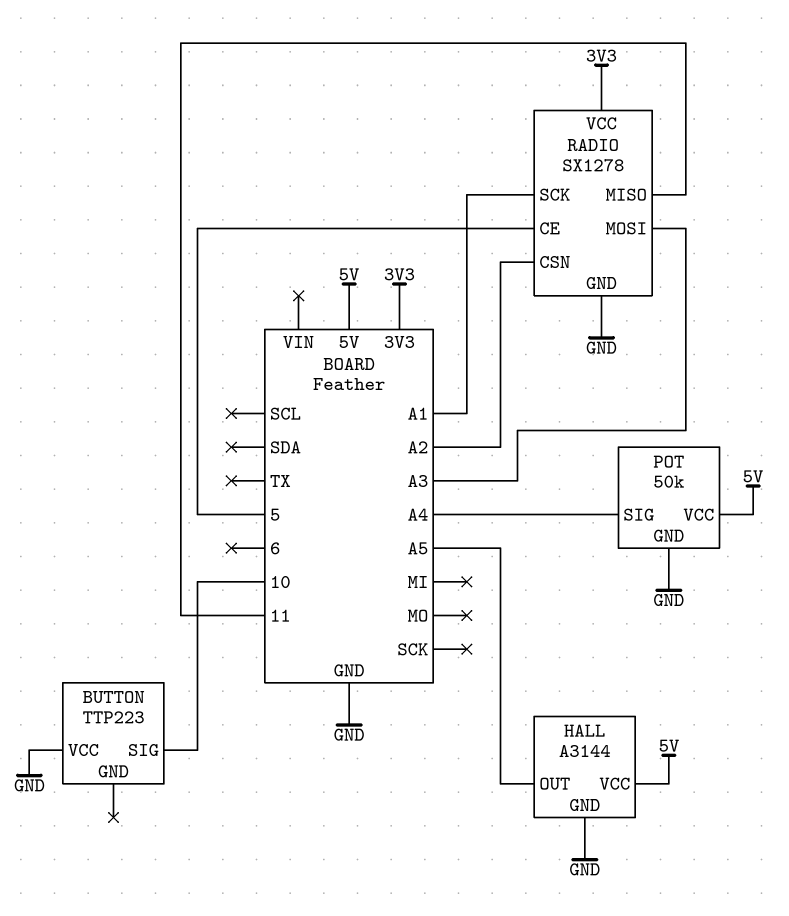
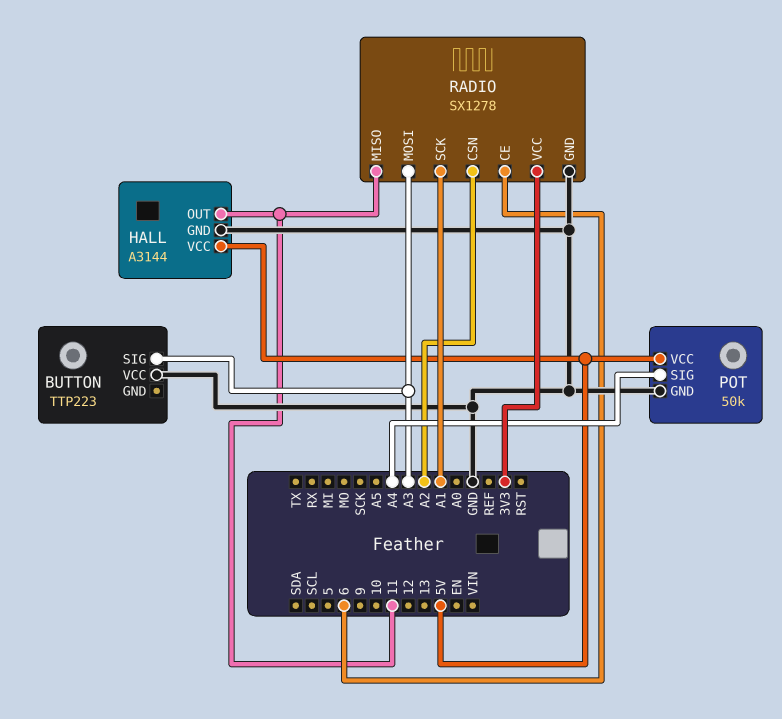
BUTTON pin SIG: 10 -> A3
HALL pin OUT: A5 -> 11
RADIO pin CE: 5 -> 6

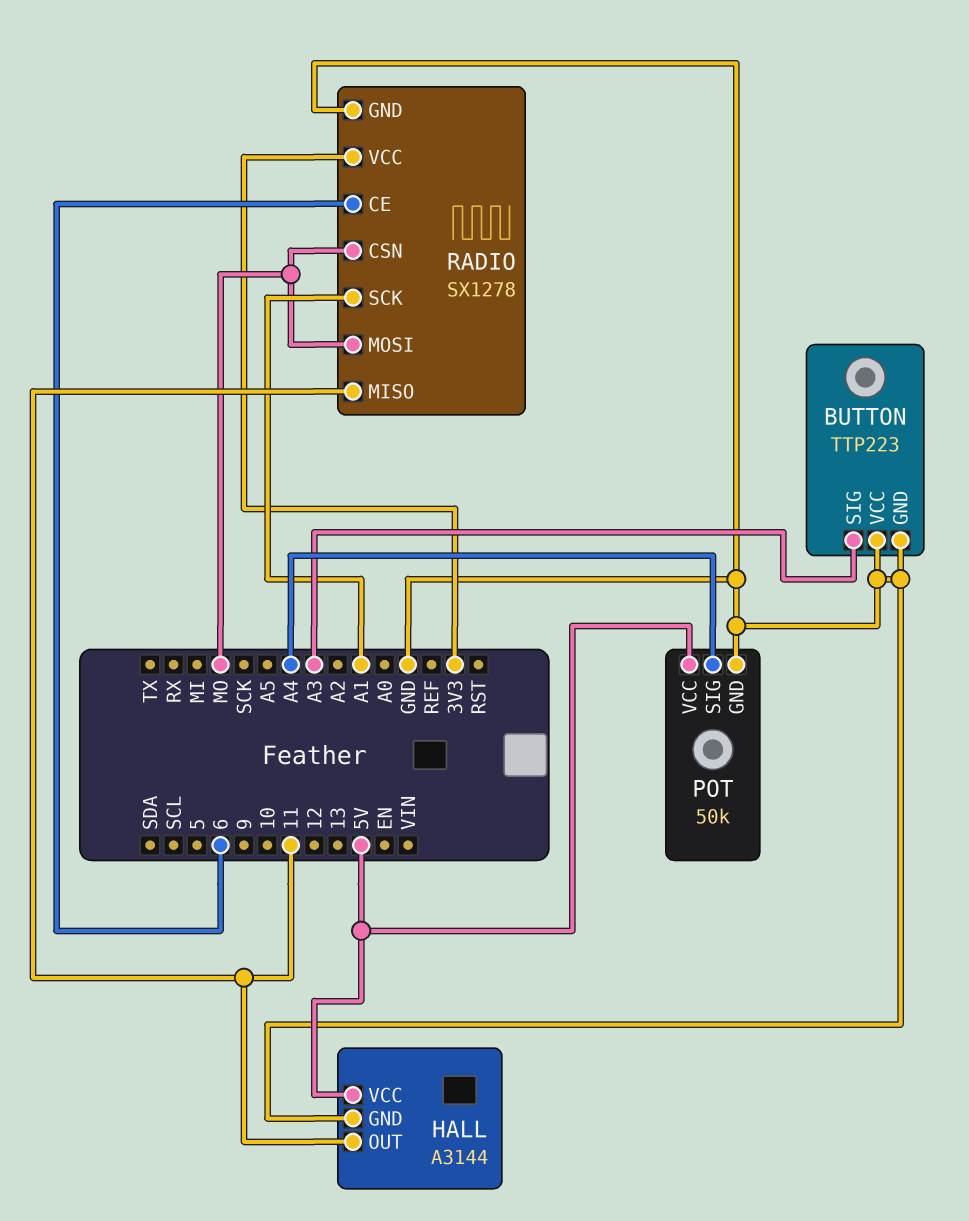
BUTTON pin GND: none -> GND
RADIO pin CSN: A2 -> MO
RADIO pin MOSI: A3 -> MO

